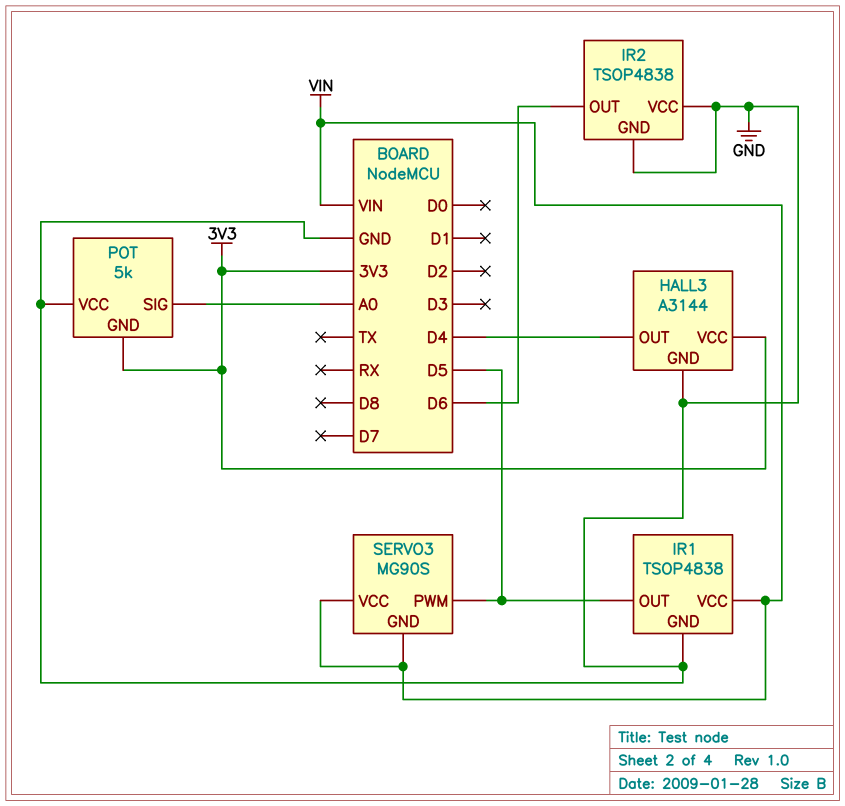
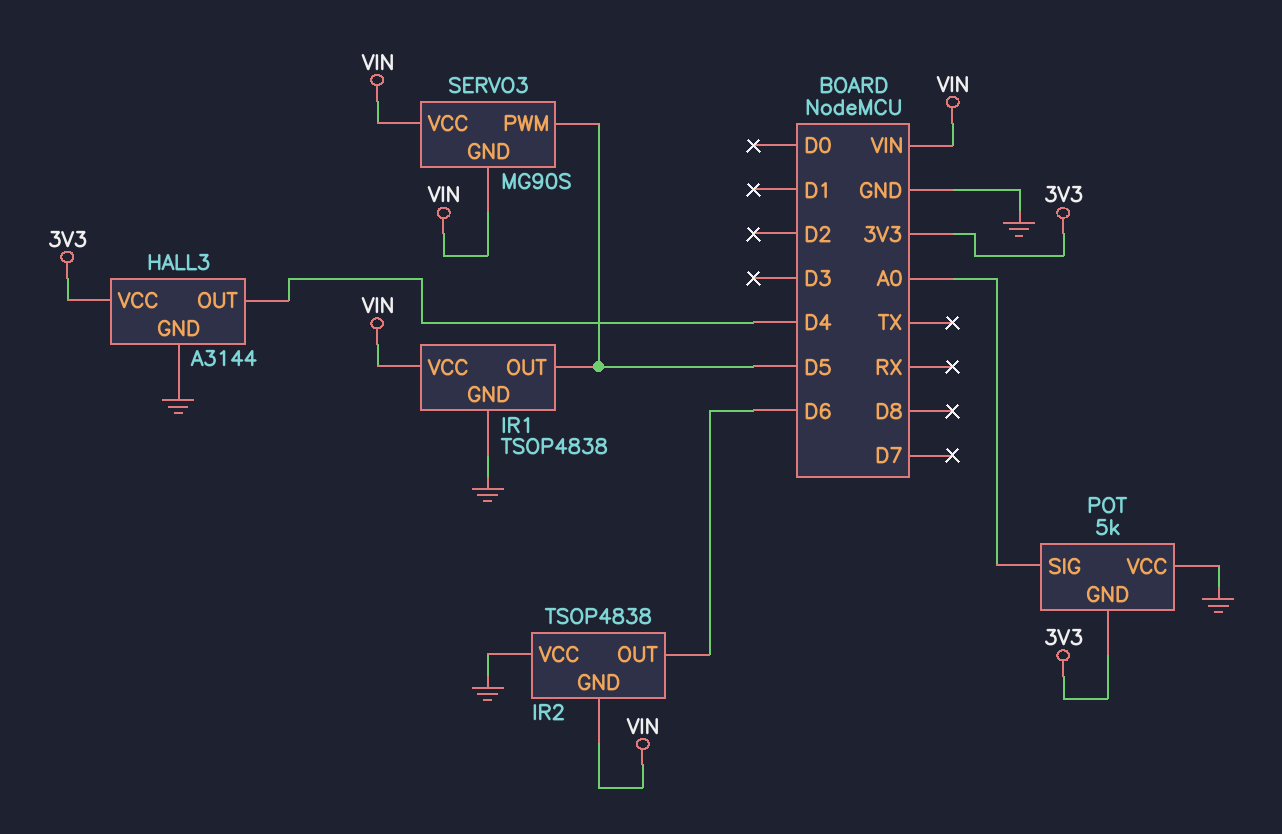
IR2 pin GND: GND -> VIN

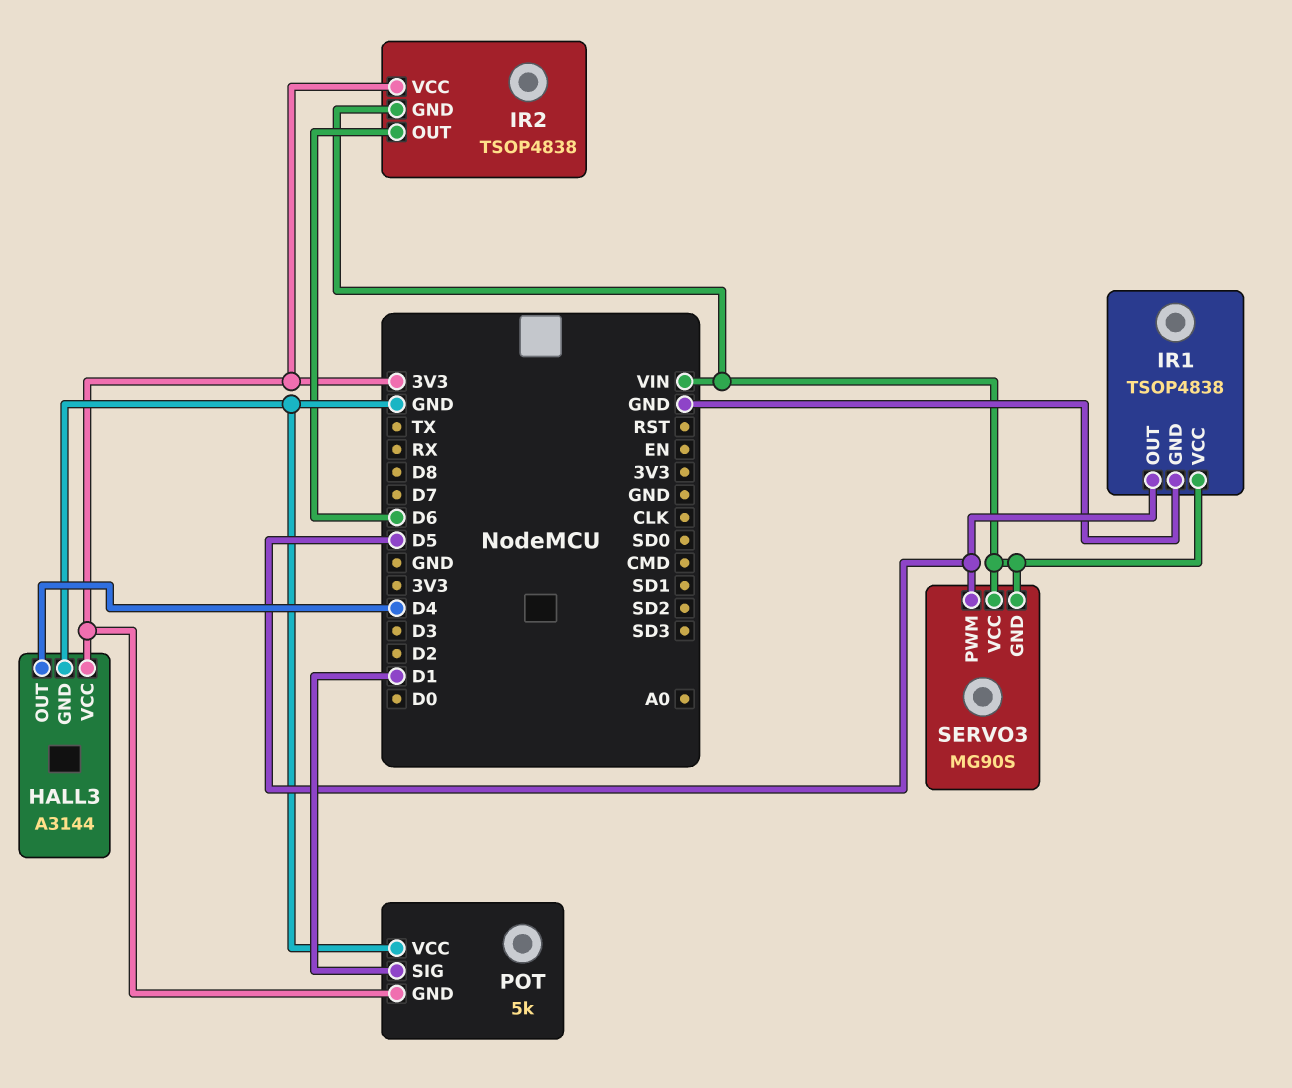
IR2 pin VCC: GND -> 3V3
POT pin SIG: A0 -> D1

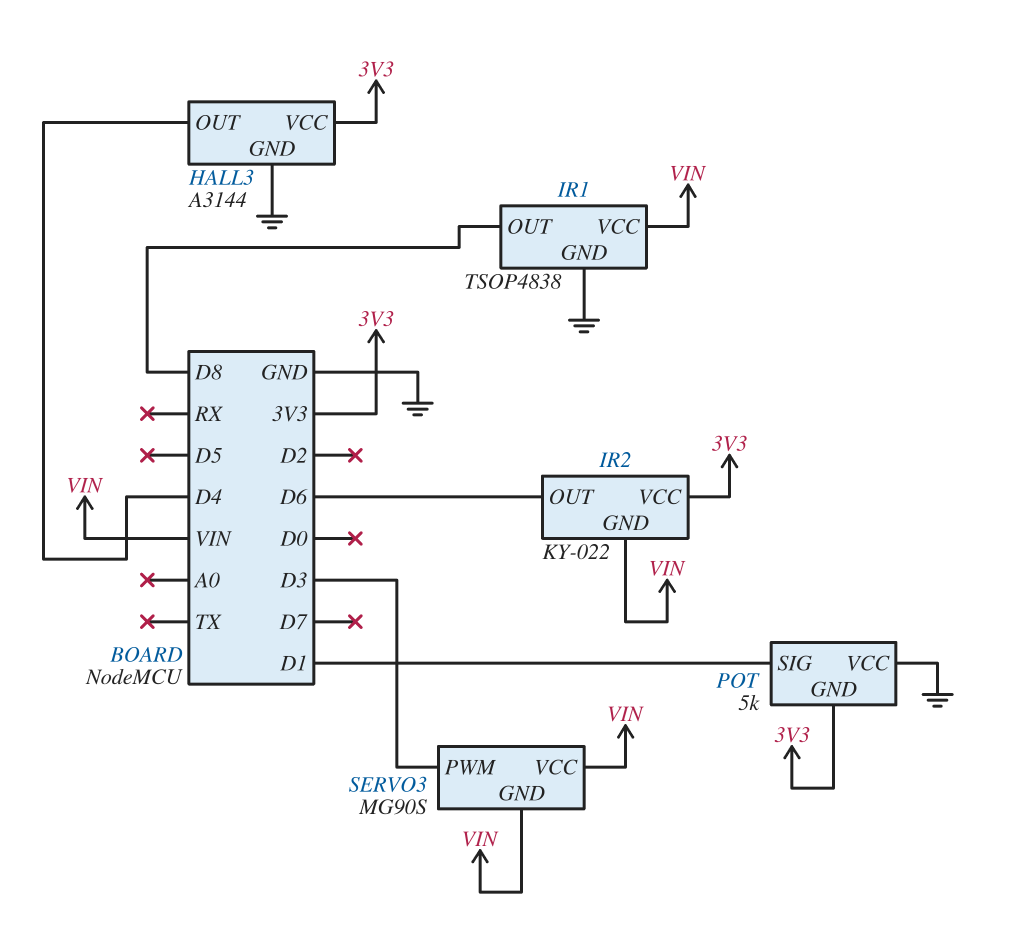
IR1 pin OUT: D5 -> D8
IR2: TSOP4838 -> KY-022
SERVO3 pin PWM: D5 -> D3

